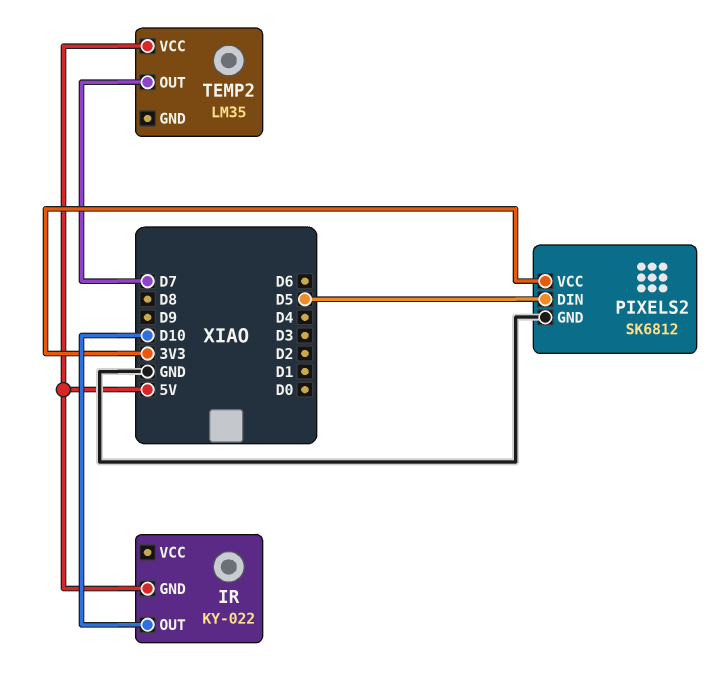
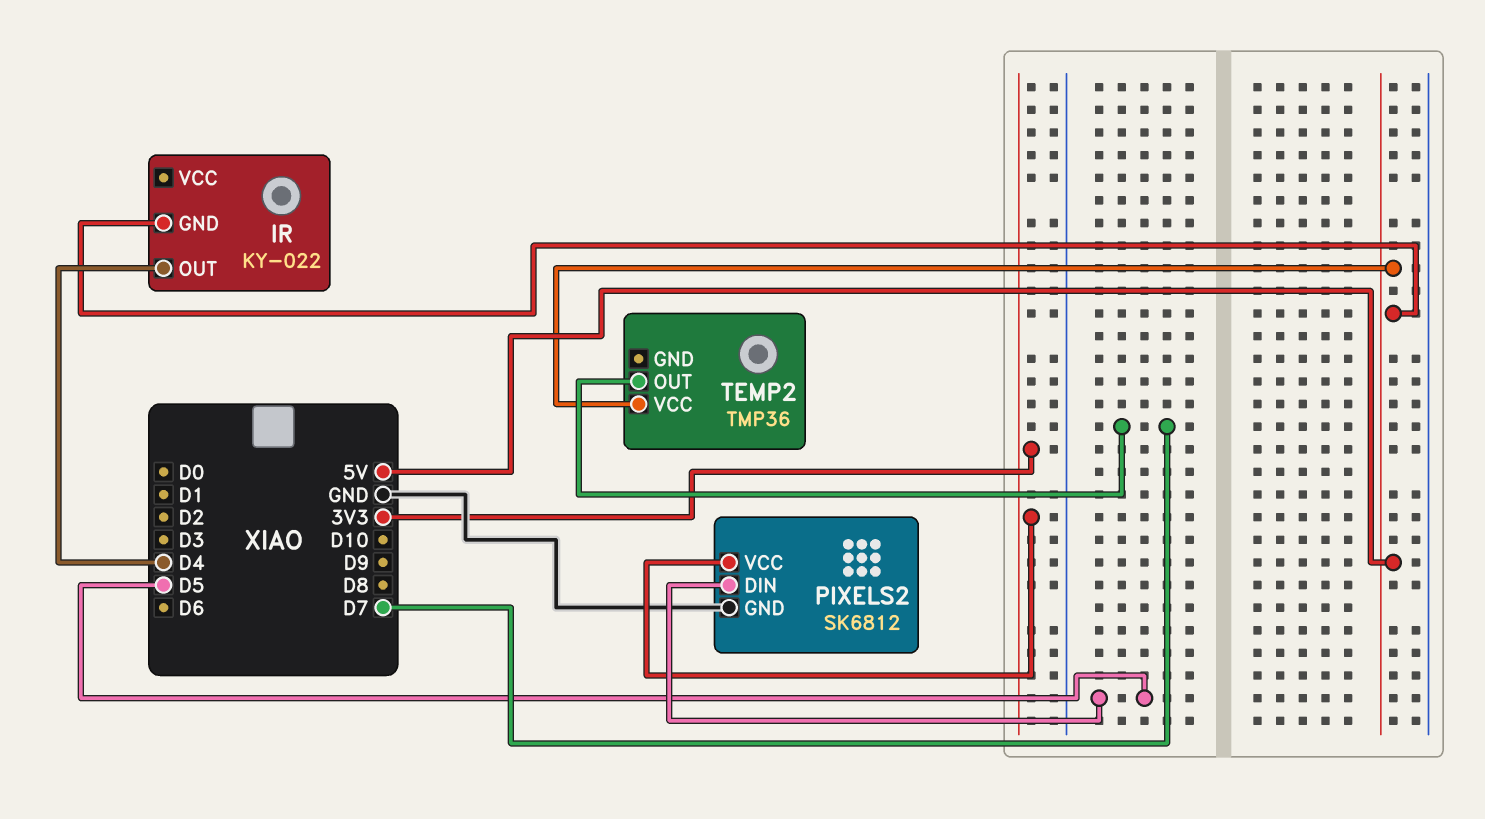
IR pin OUT: D10 -> D4
TEMP2: LM35 -> TMP36

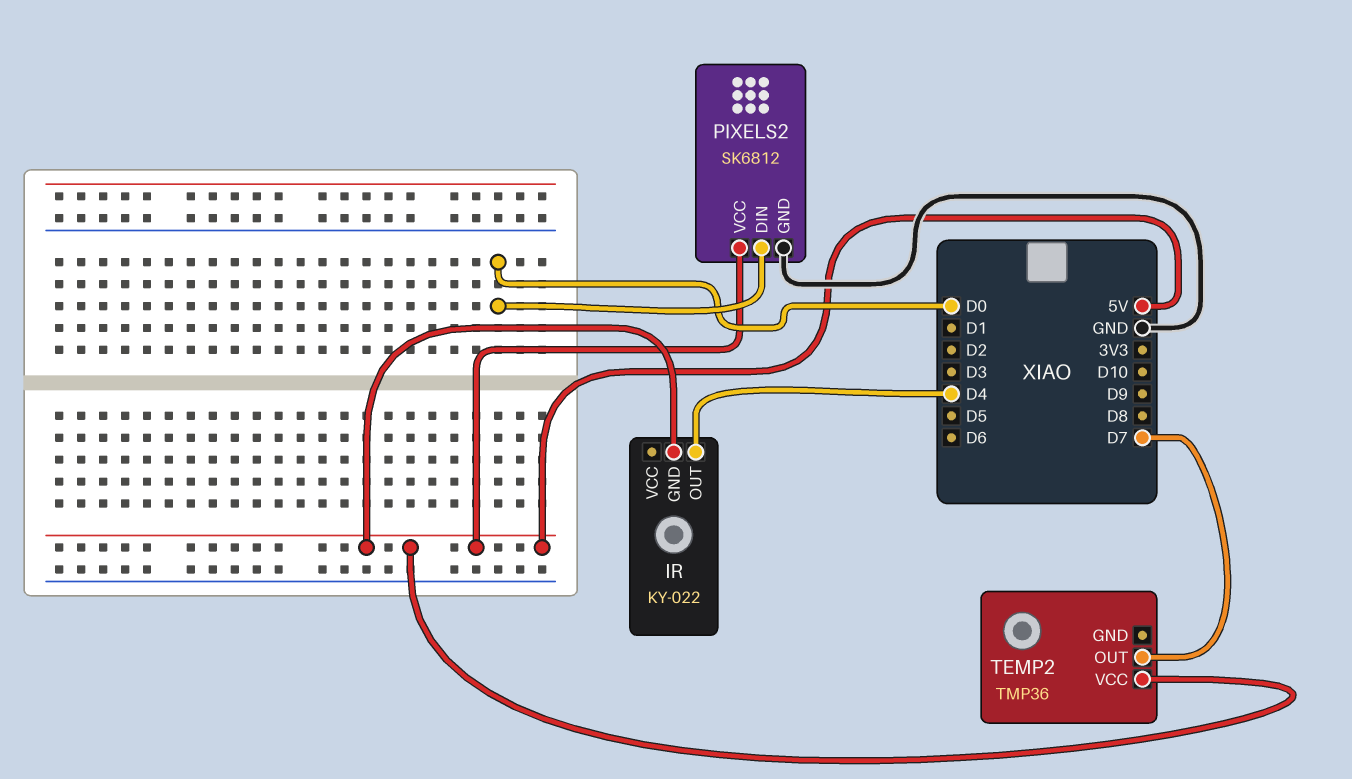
PIXELS2 pin DIN: D5 -> D0
PIXELS2 pin VCC: 3V3 -> 5V

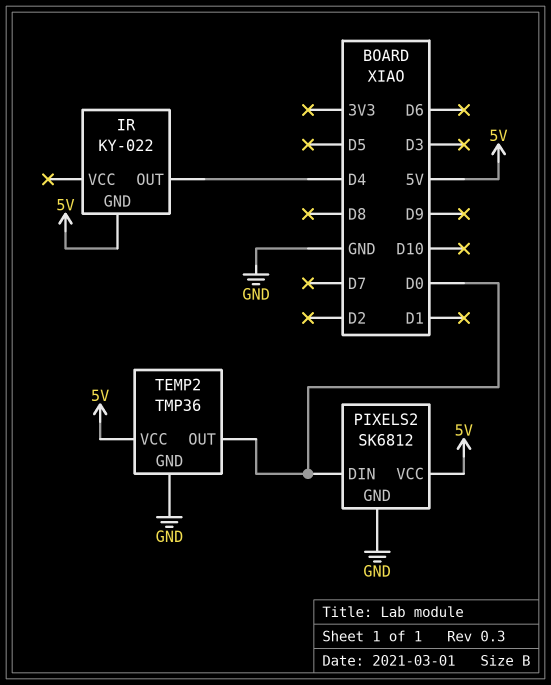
TEMP2 pin GND: none -> GND
TEMP2 pin OUT: D7 -> D0

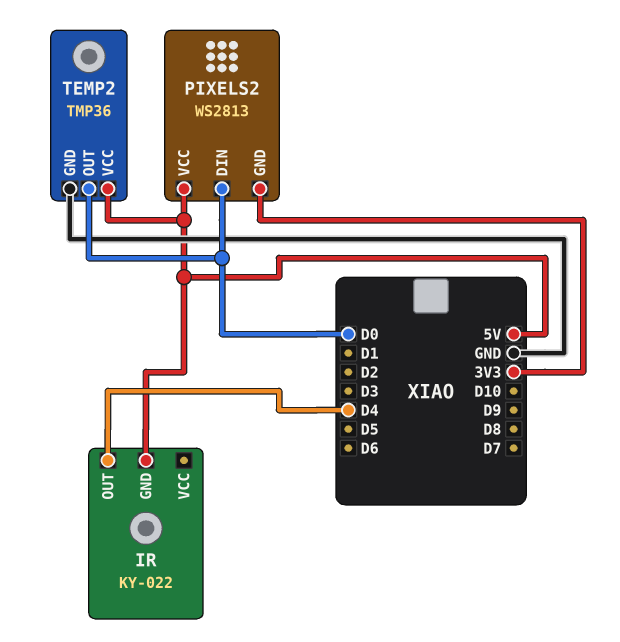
PIXELS2: SK6812 -> WS2813
PIXELS2 pin GND: GND -> 3V3

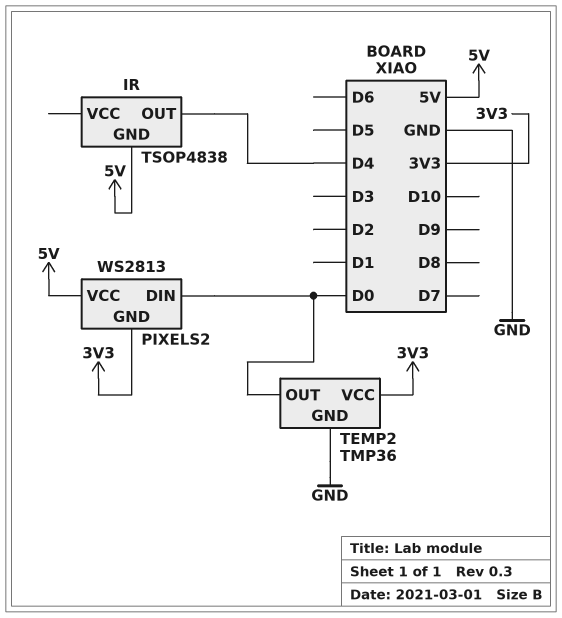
IR: KY-022 -> TSOP4838
TEMP2 pin VCC: 5V -> 3V3

